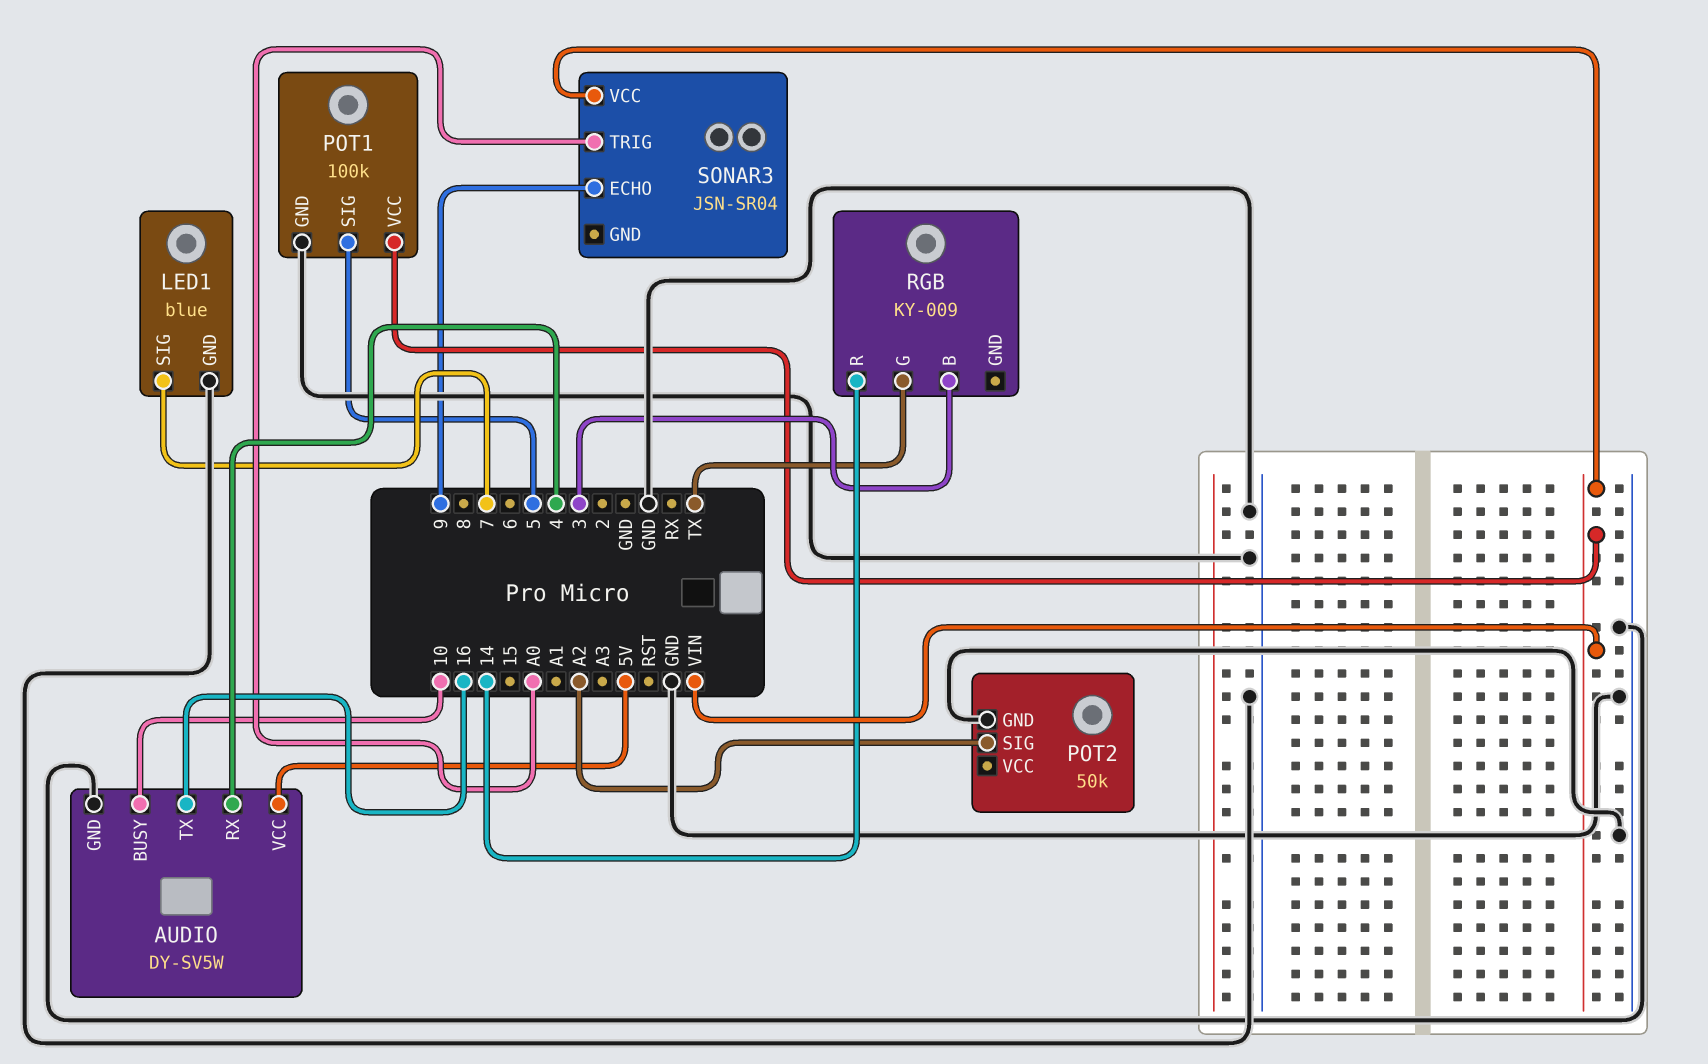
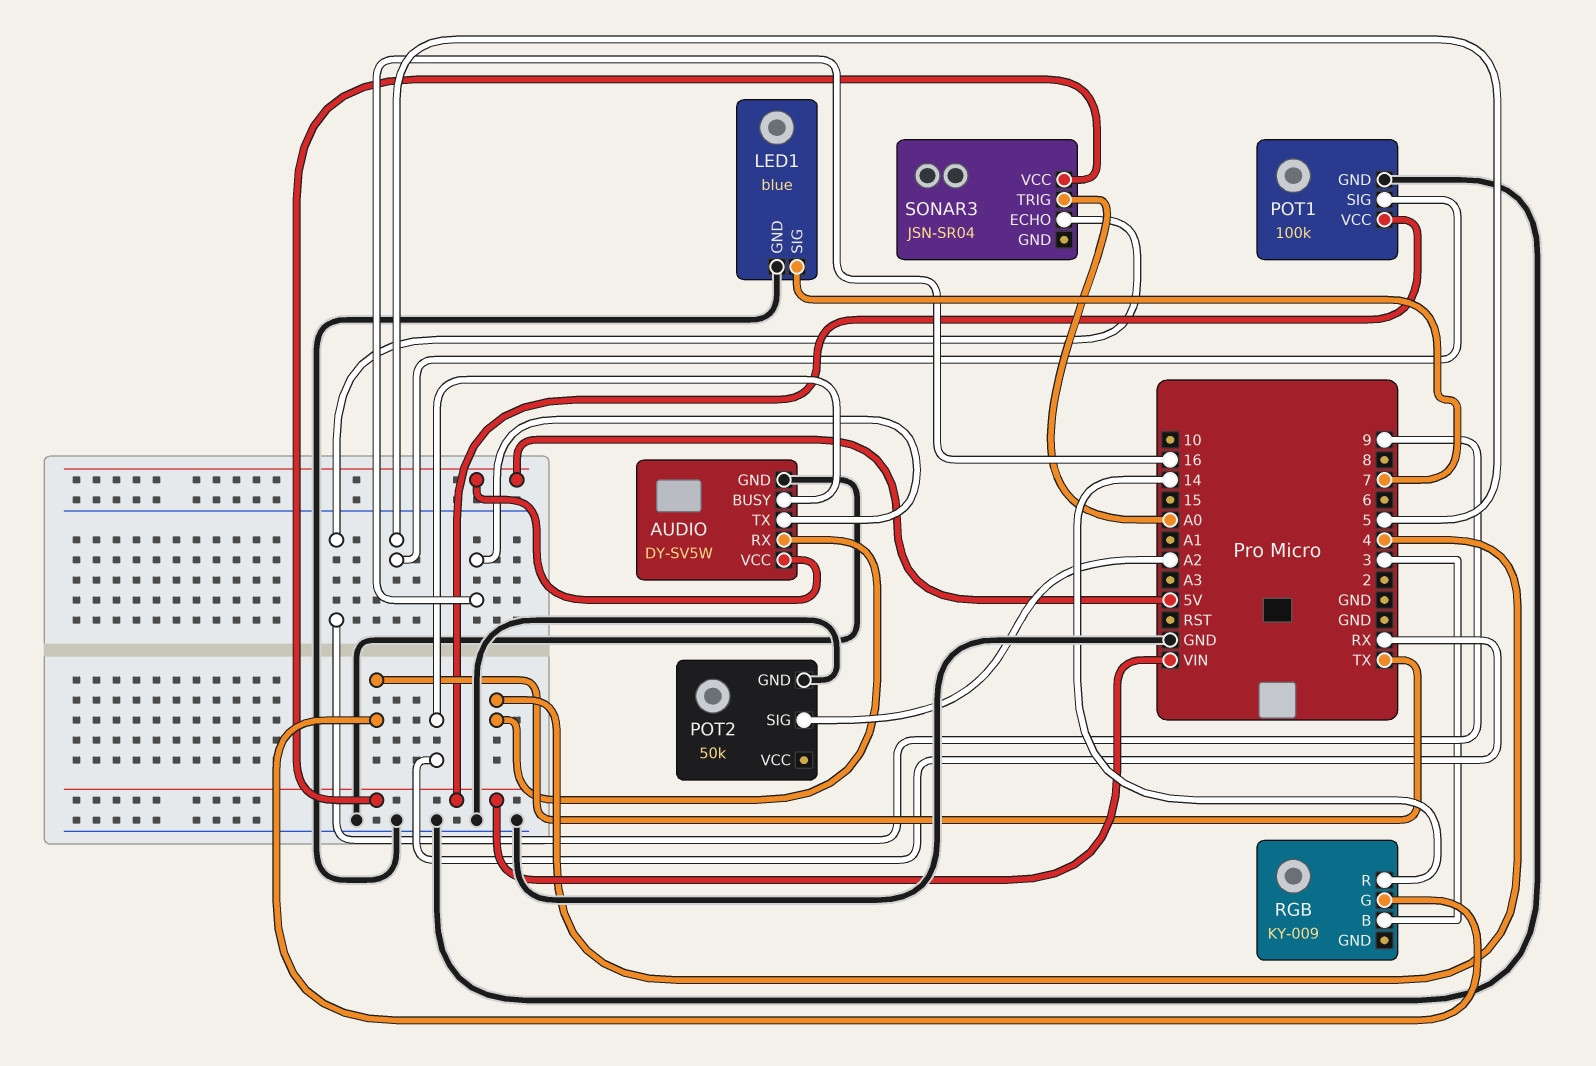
AUDIO pin BUSY: 10 -> RX

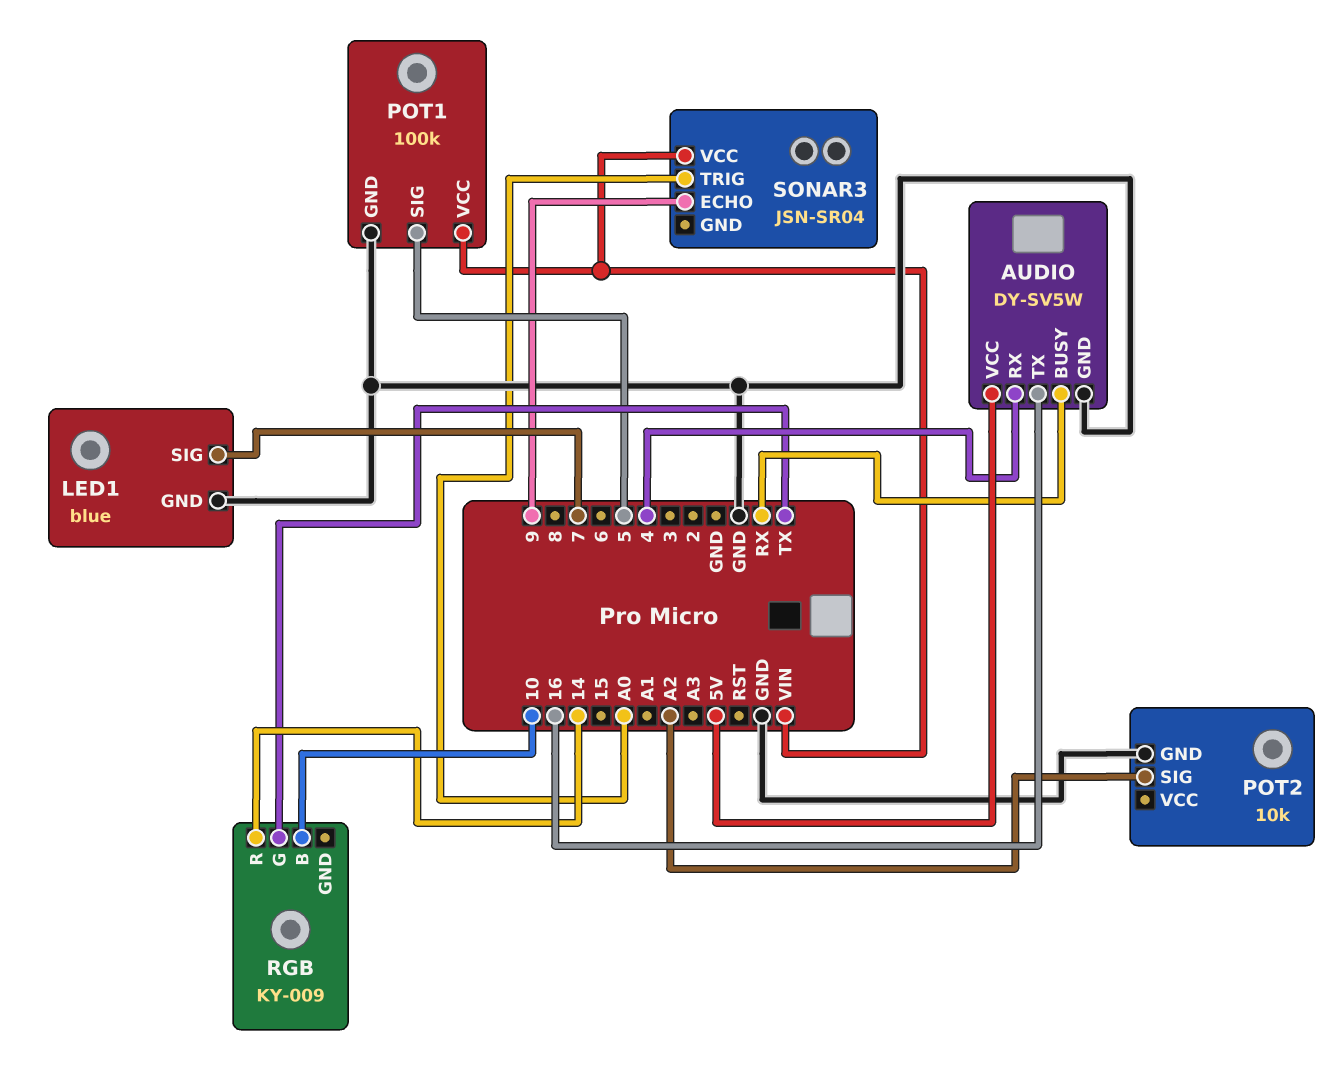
POT2: 50k -> 10k
RGB pin B: 3 -> 10

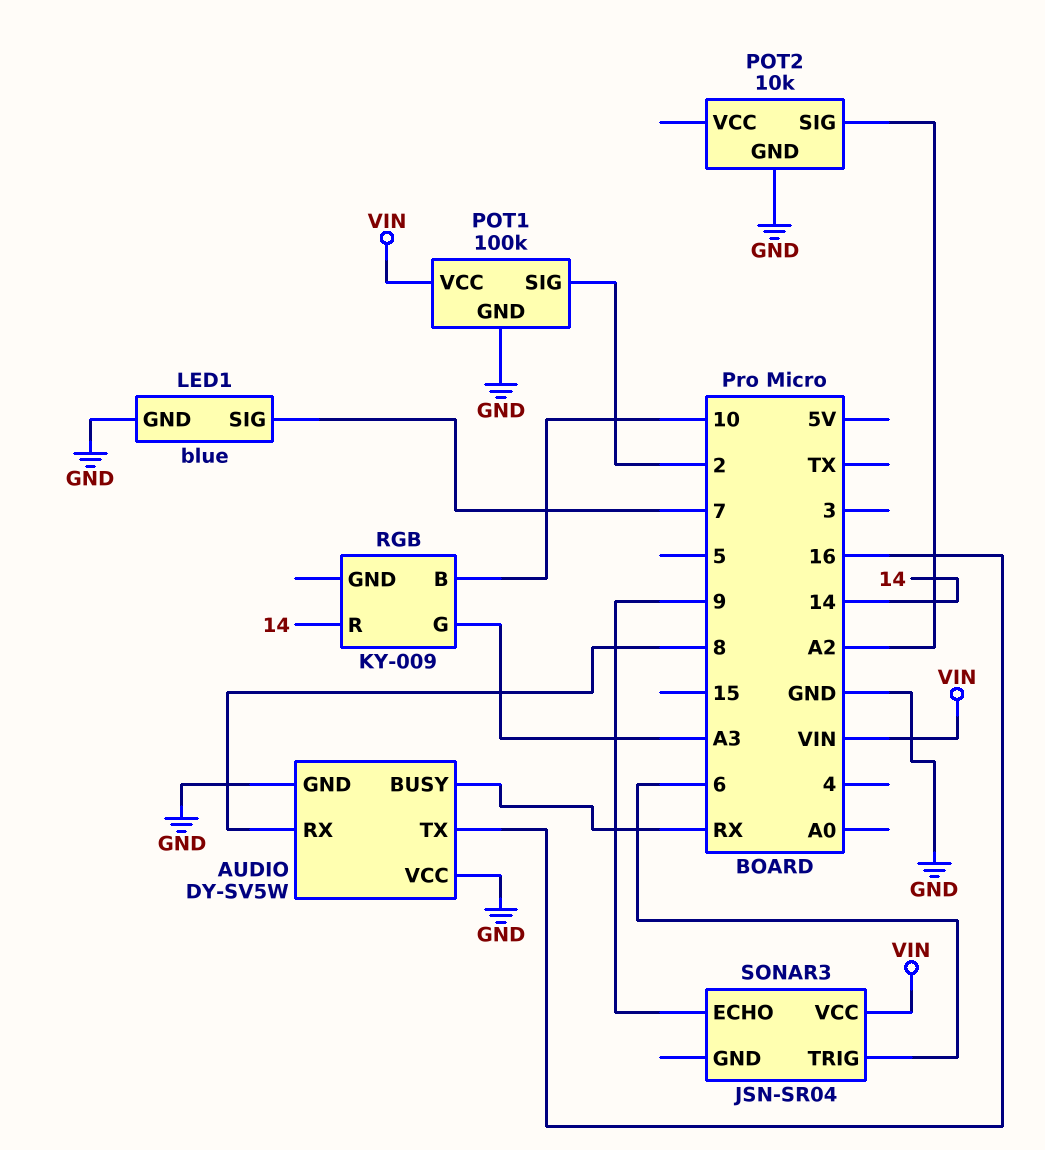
AUDIO pin RX: 4 -> 8
AUDIO pin VCC: 5V -> GND
POT1 pin SIG: 5 -> 2
RGB pin G: TX -> A3
SONAR3 pin TRIG: A0 -> 6

